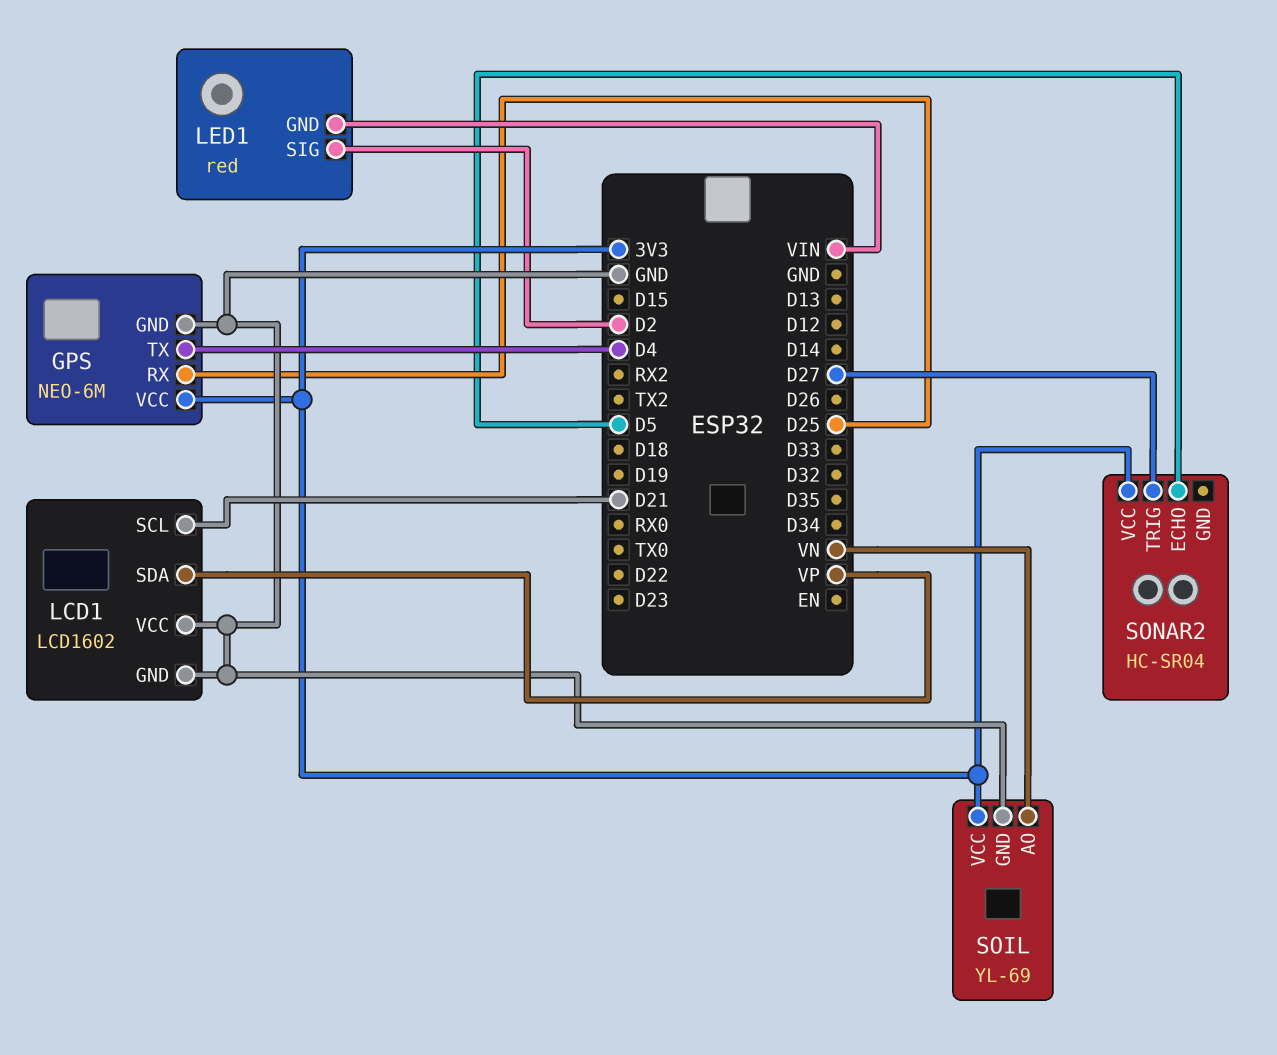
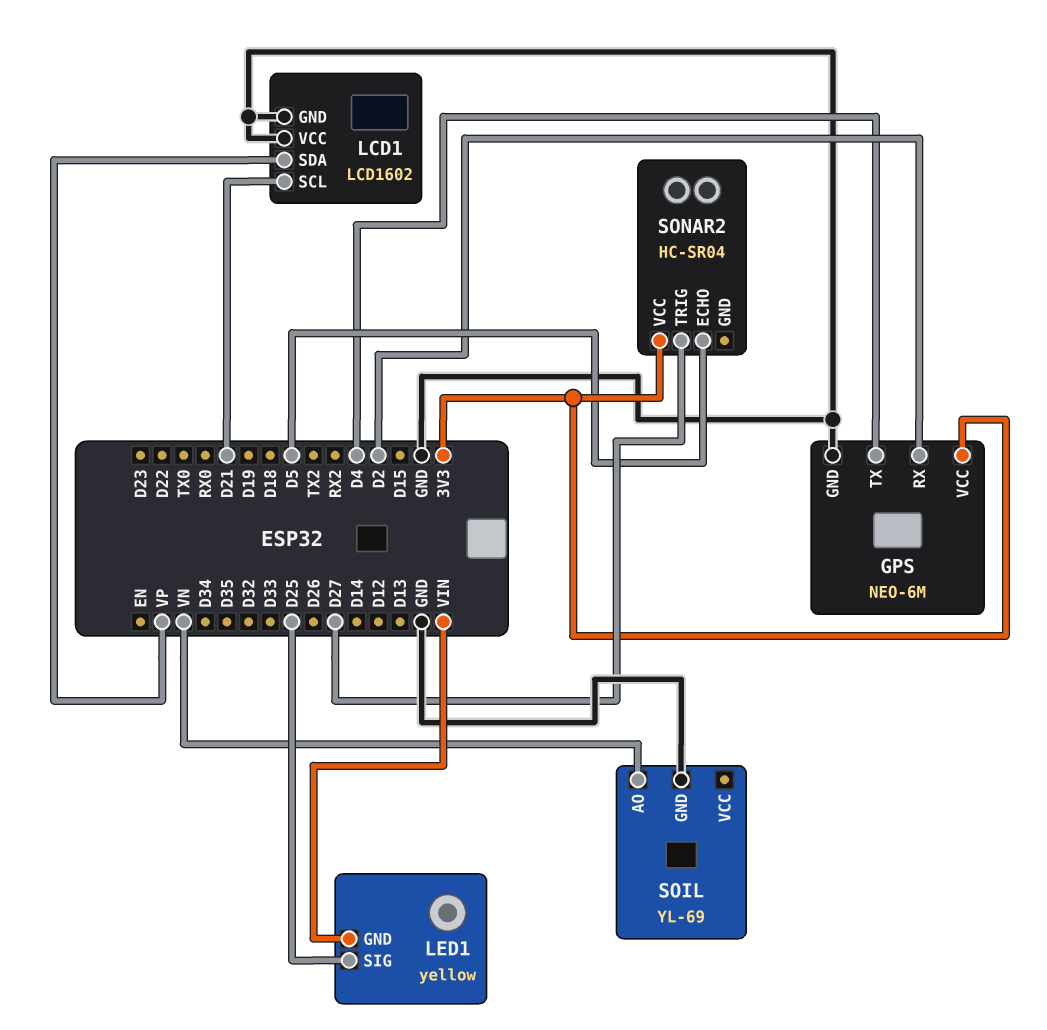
GPS pin RX: D25 -> D2
LED1: red -> yellow
LED1 pin SIG: D2 -> D25
SOIL pin VCC: 3V3 -> none

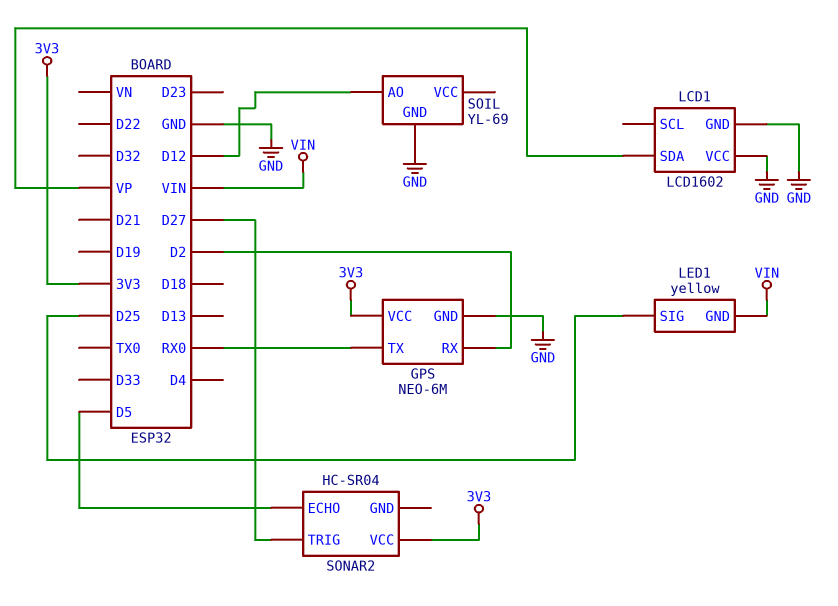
GPS pin TX: D4 -> RX0
LCD1 pin SCL: D21 -> none
SOIL pin AO: VN -> D12

